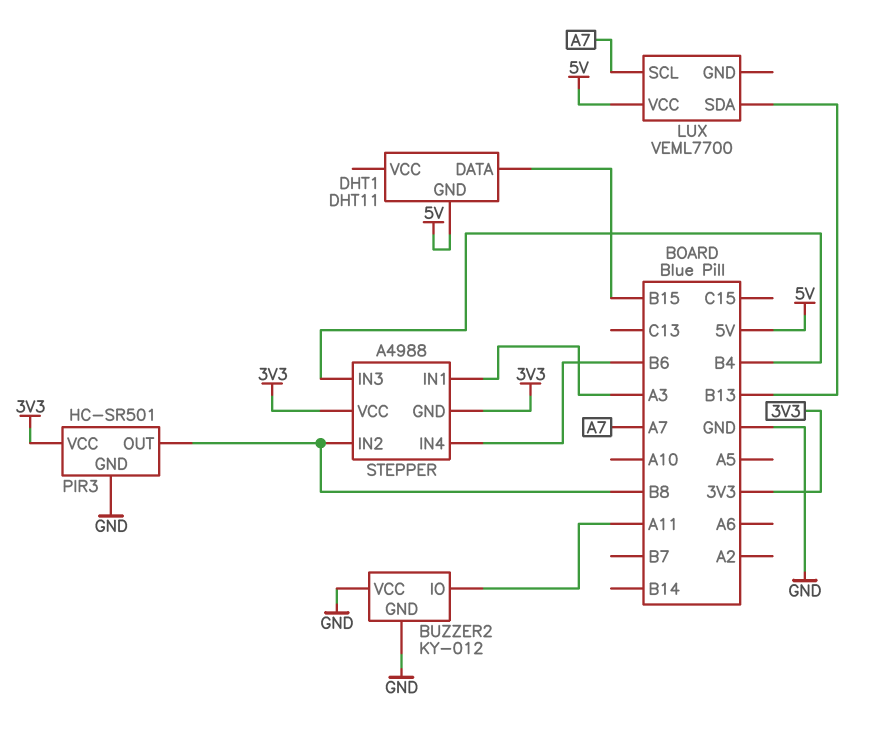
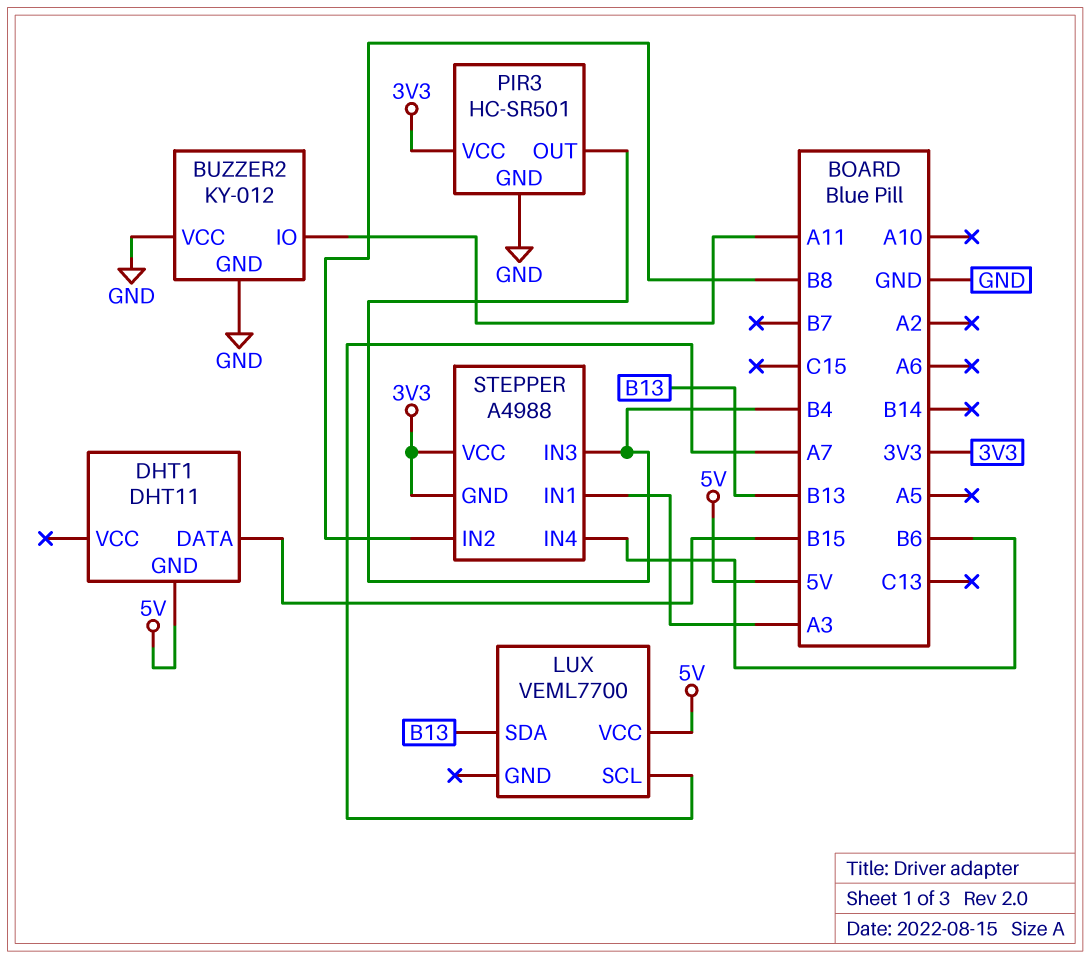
PIR3 pin OUT: B8 -> B4

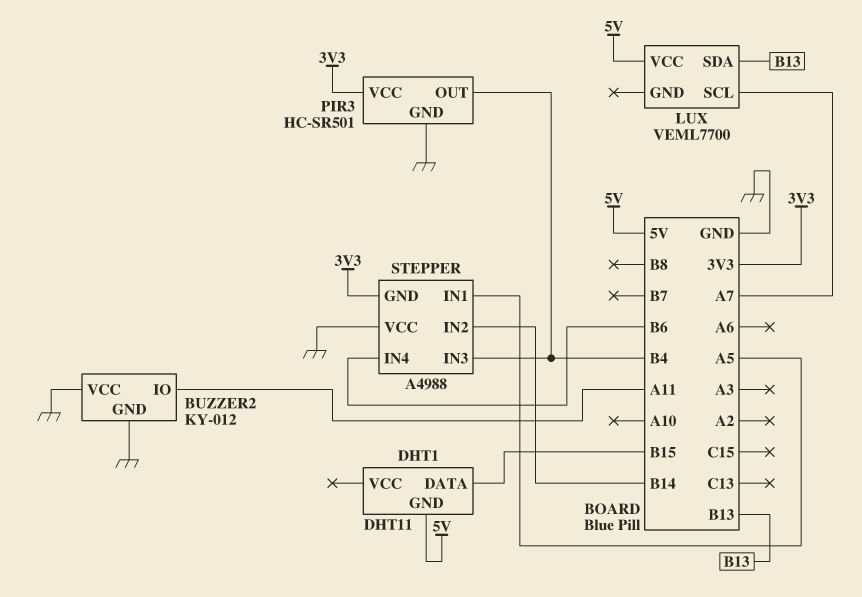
STEPPER pin IN1: A3 -> A5
STEPPER pin IN2: B8 -> B14
STEPPER pin VCC: 3V3 -> GND

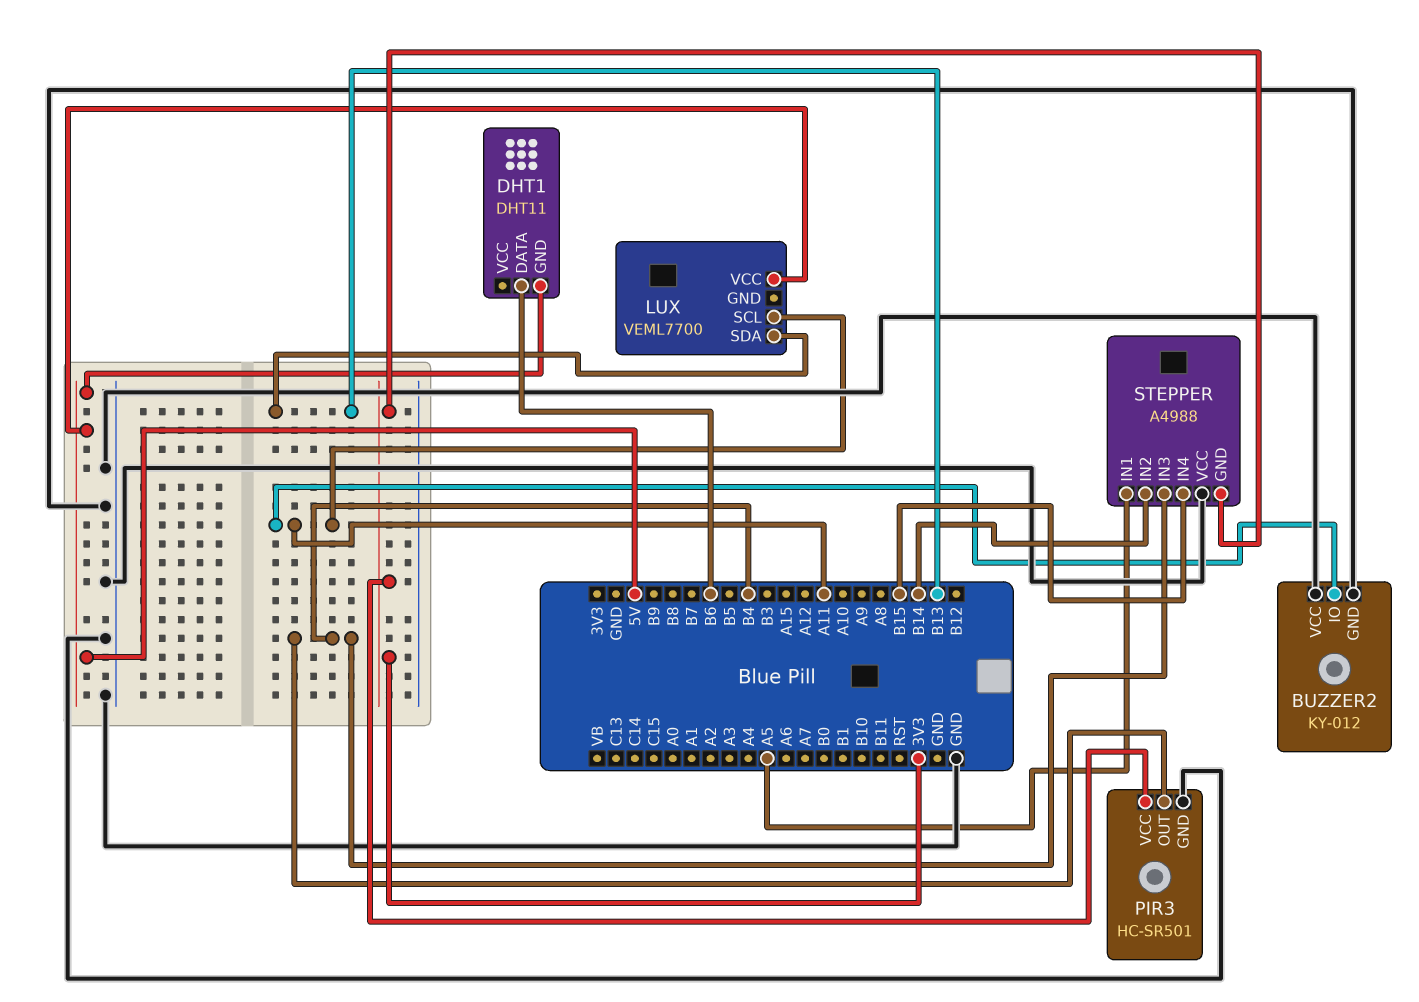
DHT1 pin DATA: B15 -> B6
LUX pin SCL: A7 -> A11
STEPPER pin IN4: B6 -> B15

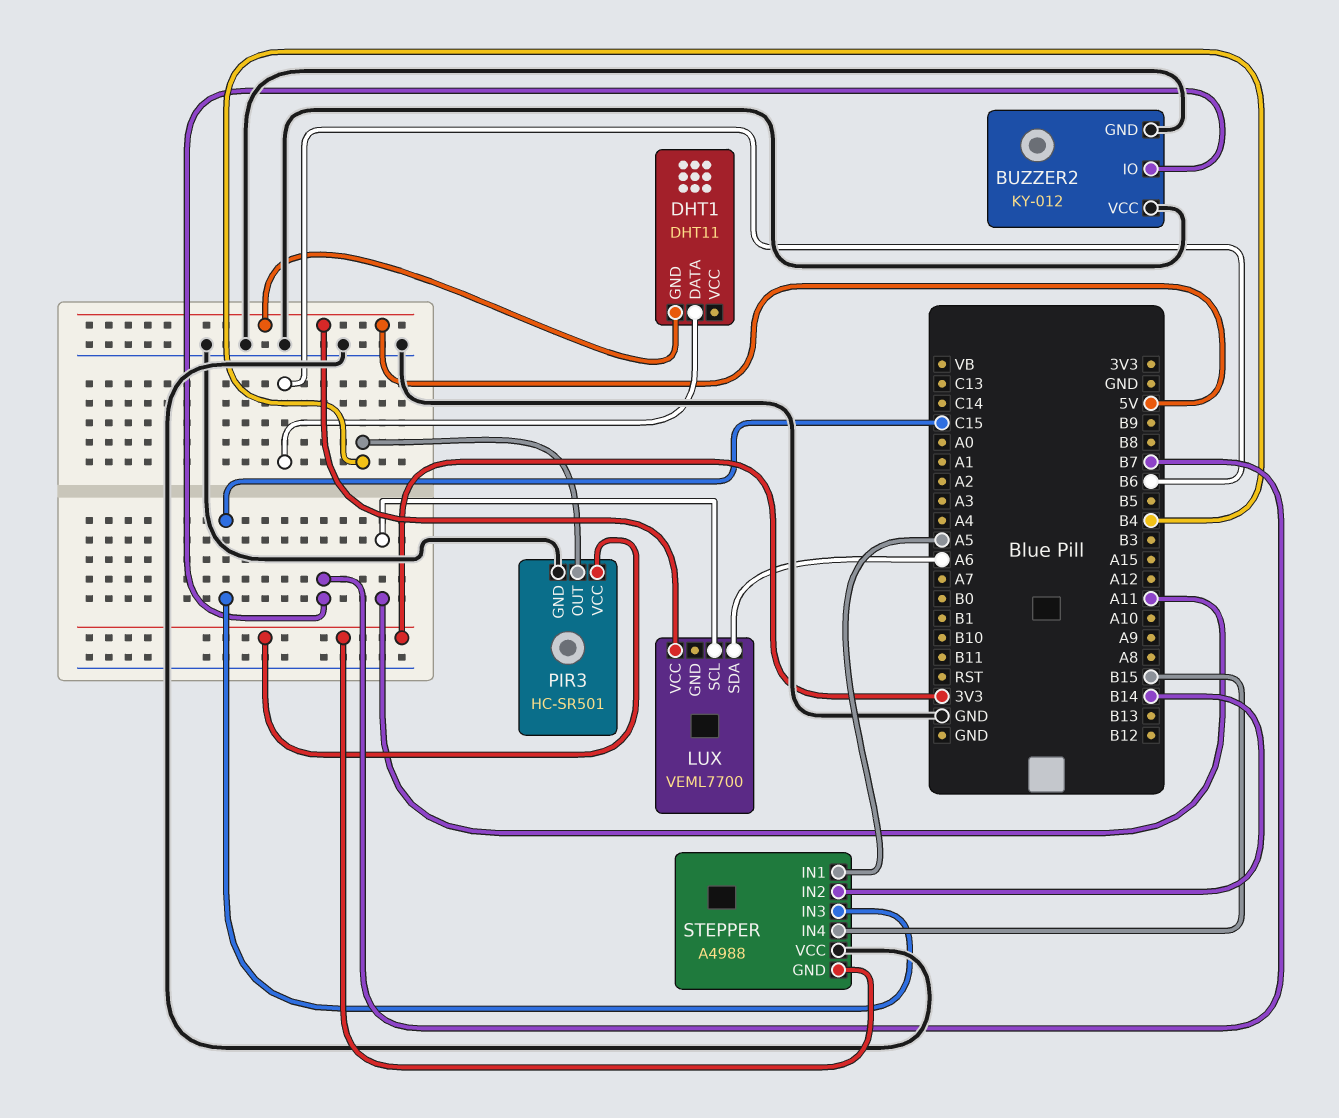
BUZZER2 pin IO: A11 -> B7
LUX pin SDA: B13 -> A6
STEPPER pin IN3: B4 -> C15

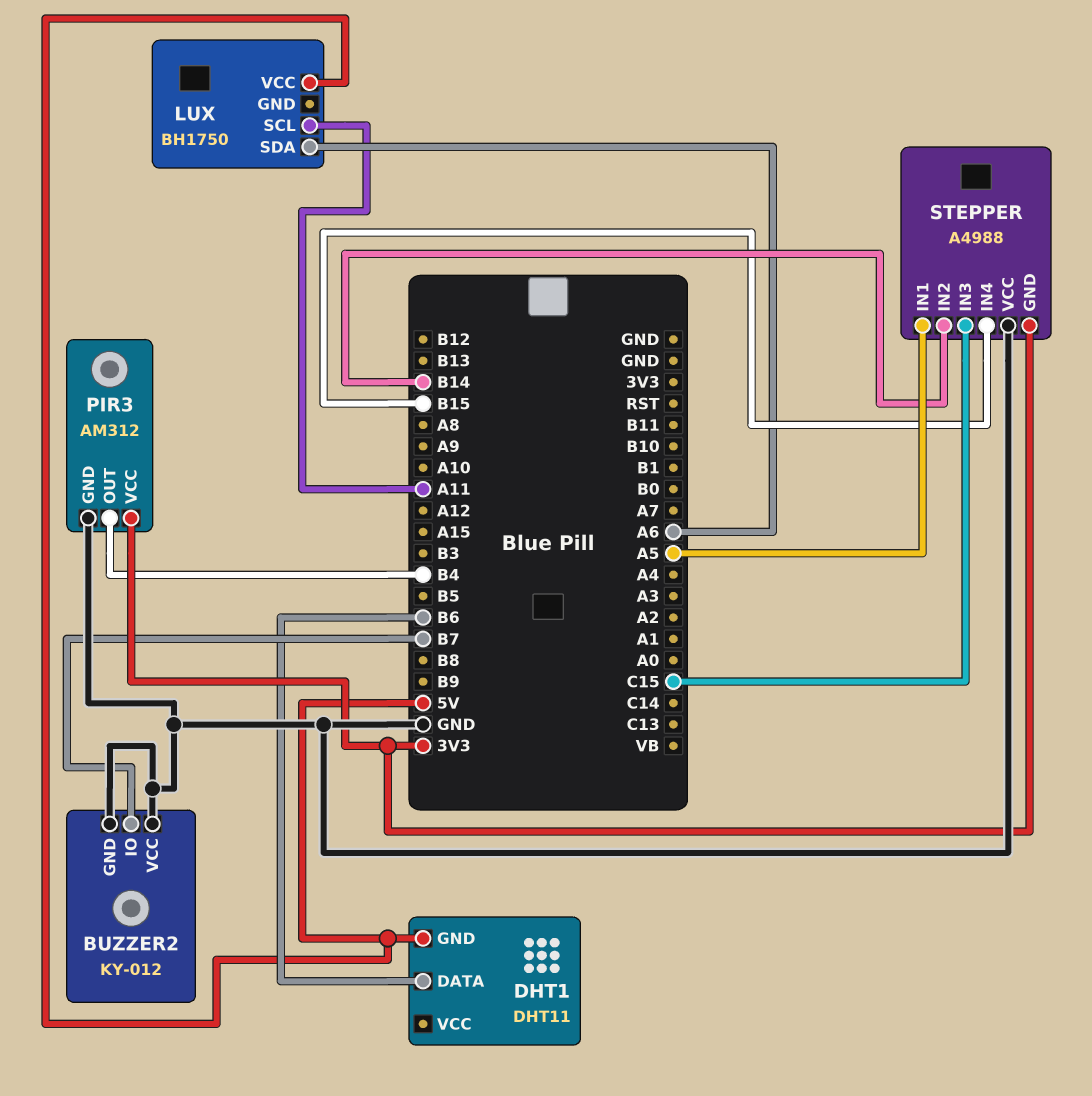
LUX: VEML7700 -> BH1750
PIR3: HC-SR501 -> AM312

